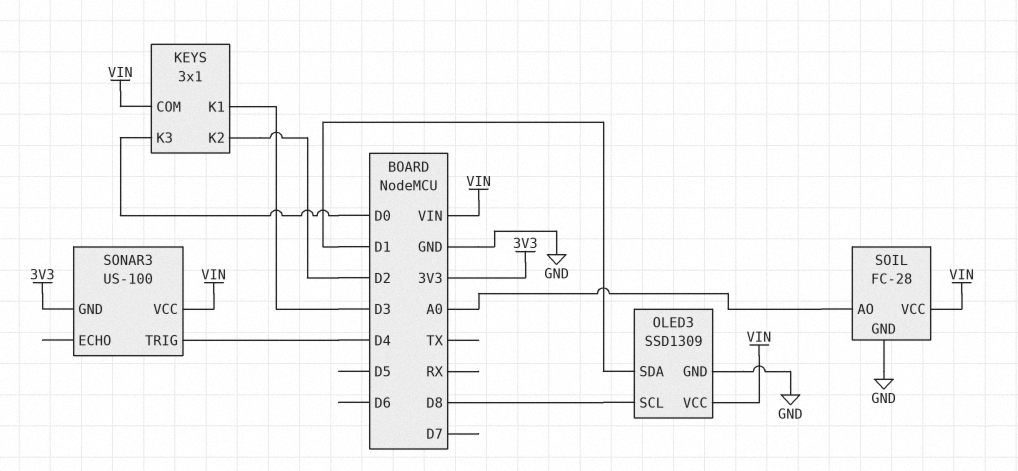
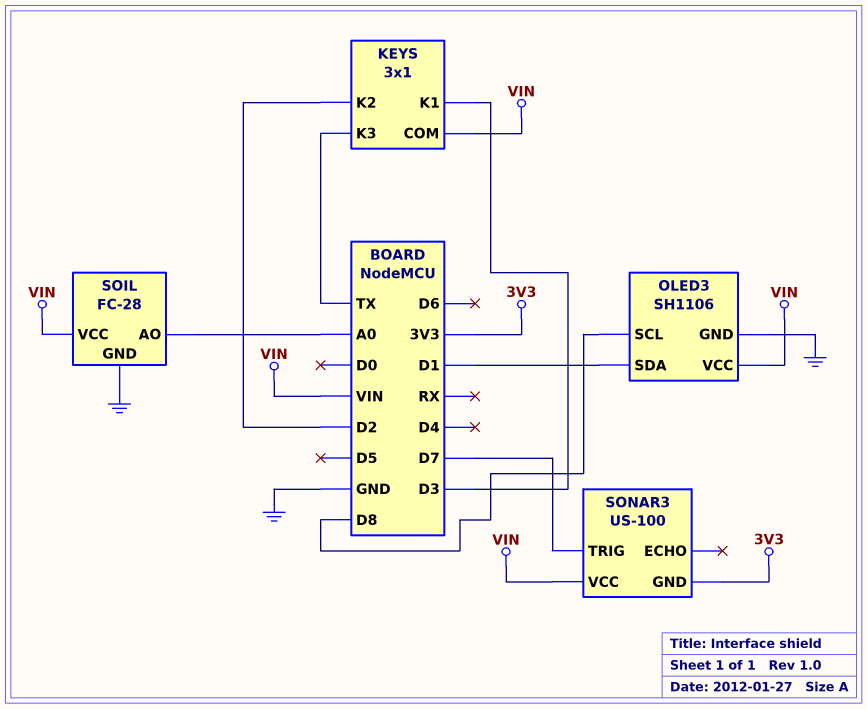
KEYS pin K3: D0 -> TX
OLED3: SSD1309 -> SH1106
SONAR3 pin TRIG: D4 -> D7

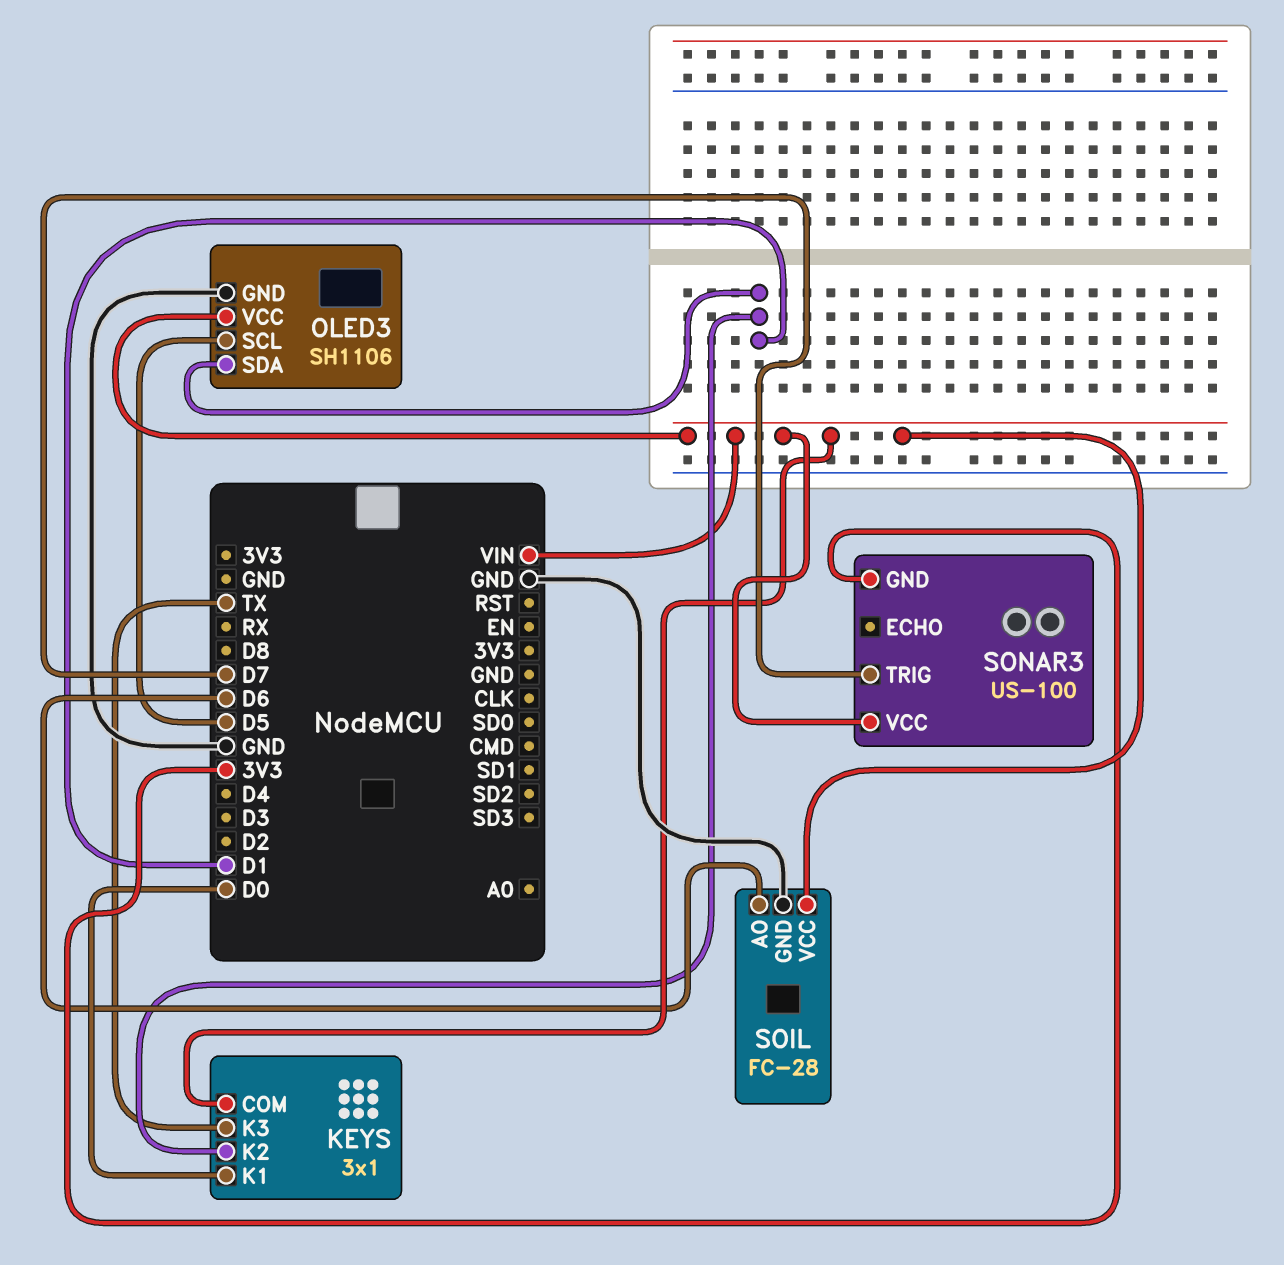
KEYS pin K1: D3 -> D0
KEYS pin K2: D2 -> D1
OLED3 pin SCL: D8 -> D5
SOIL pin AO: A0 -> D6

